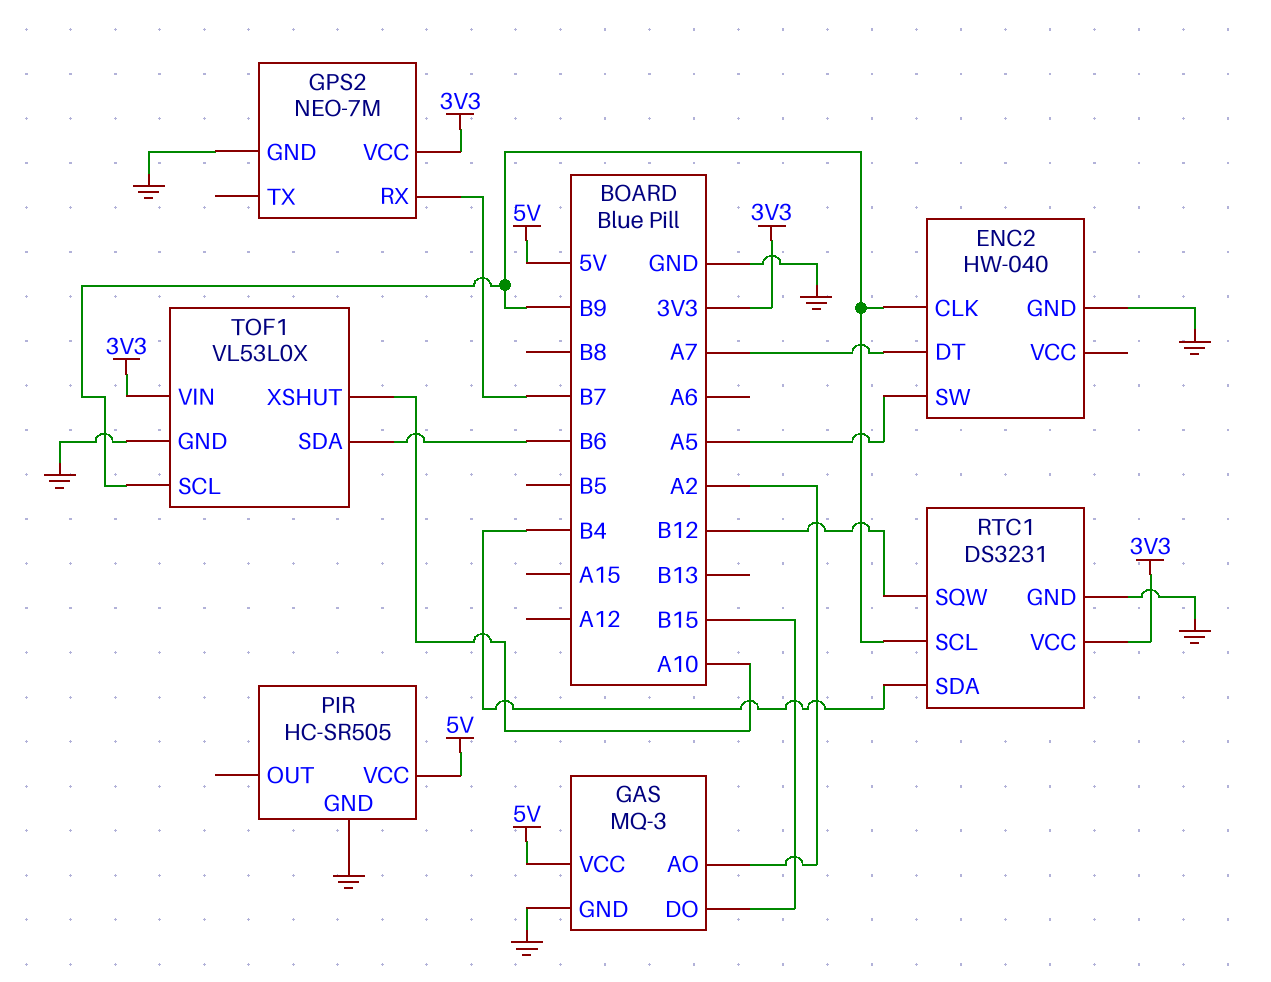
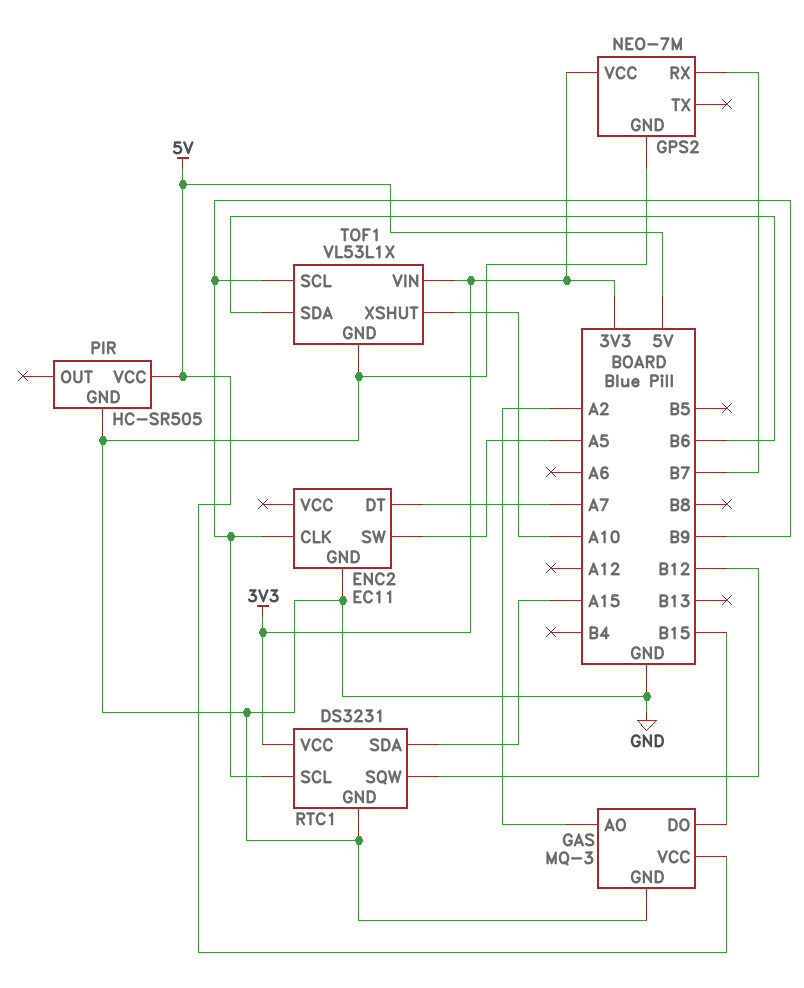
ENC2: HW-040 -> EC11
RTC1 pin SDA: B4 -> A15
TOF1: VL53L0X -> VL53L1X

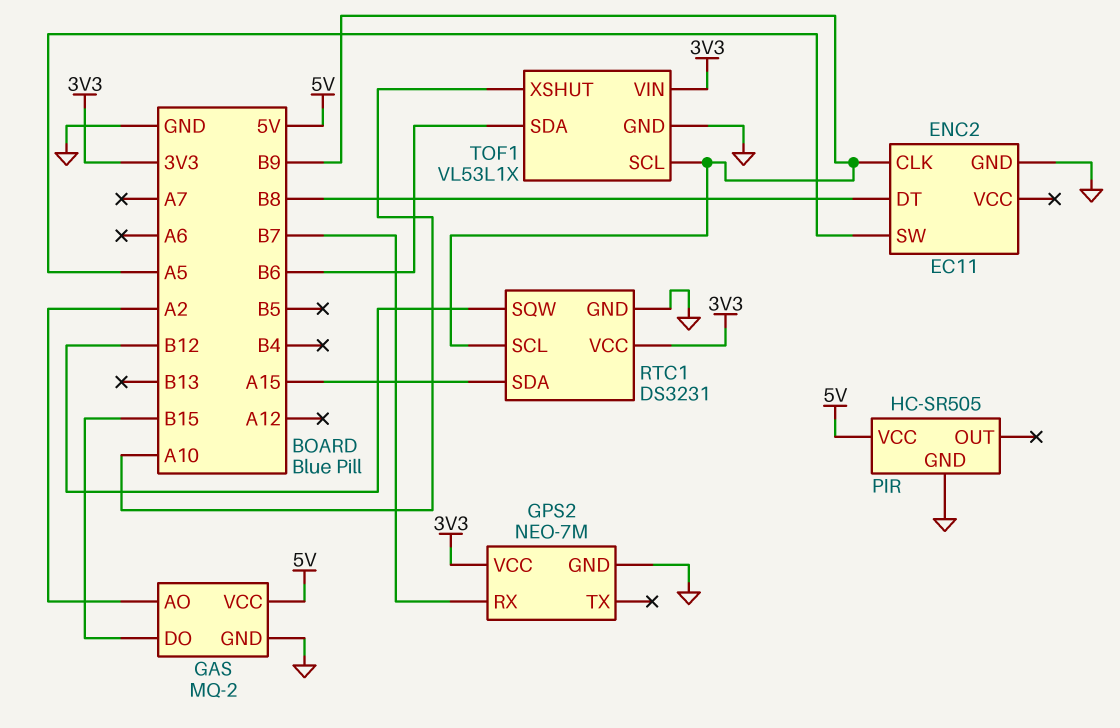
ENC2 pin DT: A7 -> B8
GAS: MQ-3 -> MQ-2

